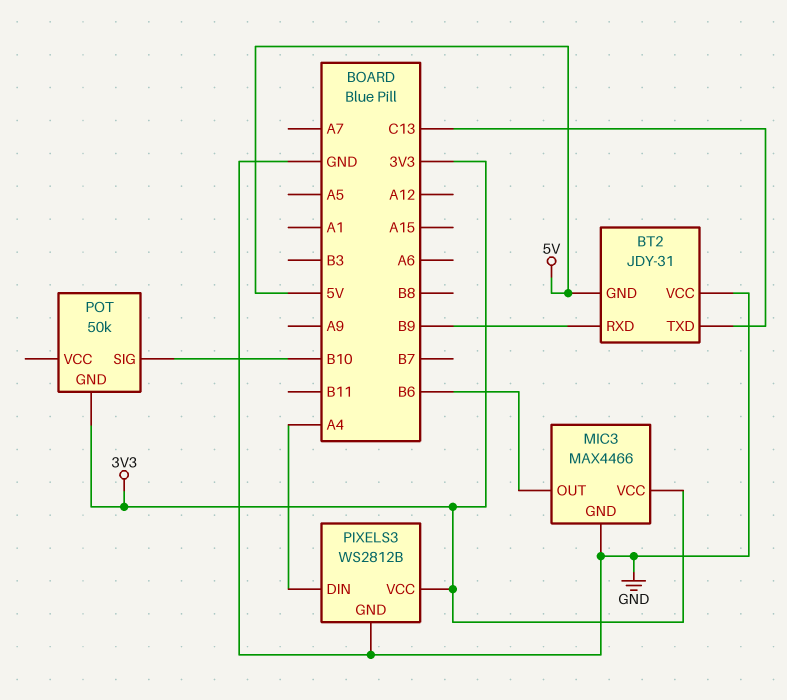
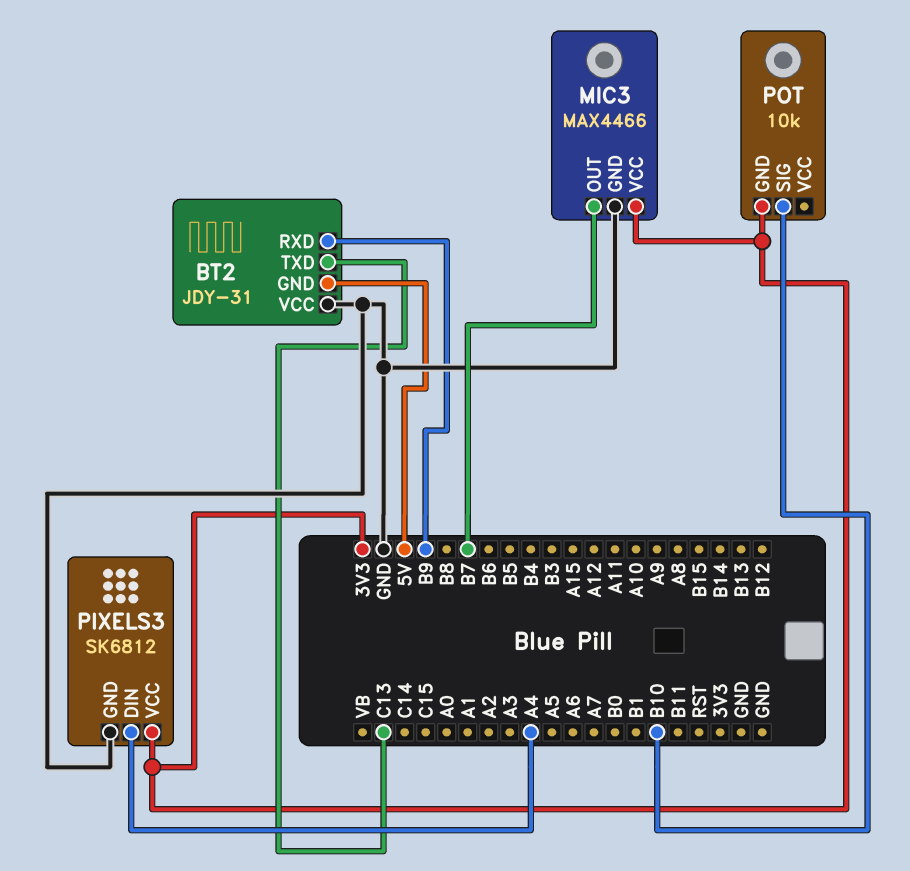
MIC3 pin OUT: B6 -> B7
PIXELS3: WS2812B -> SK6812
POT: 50k -> 10k

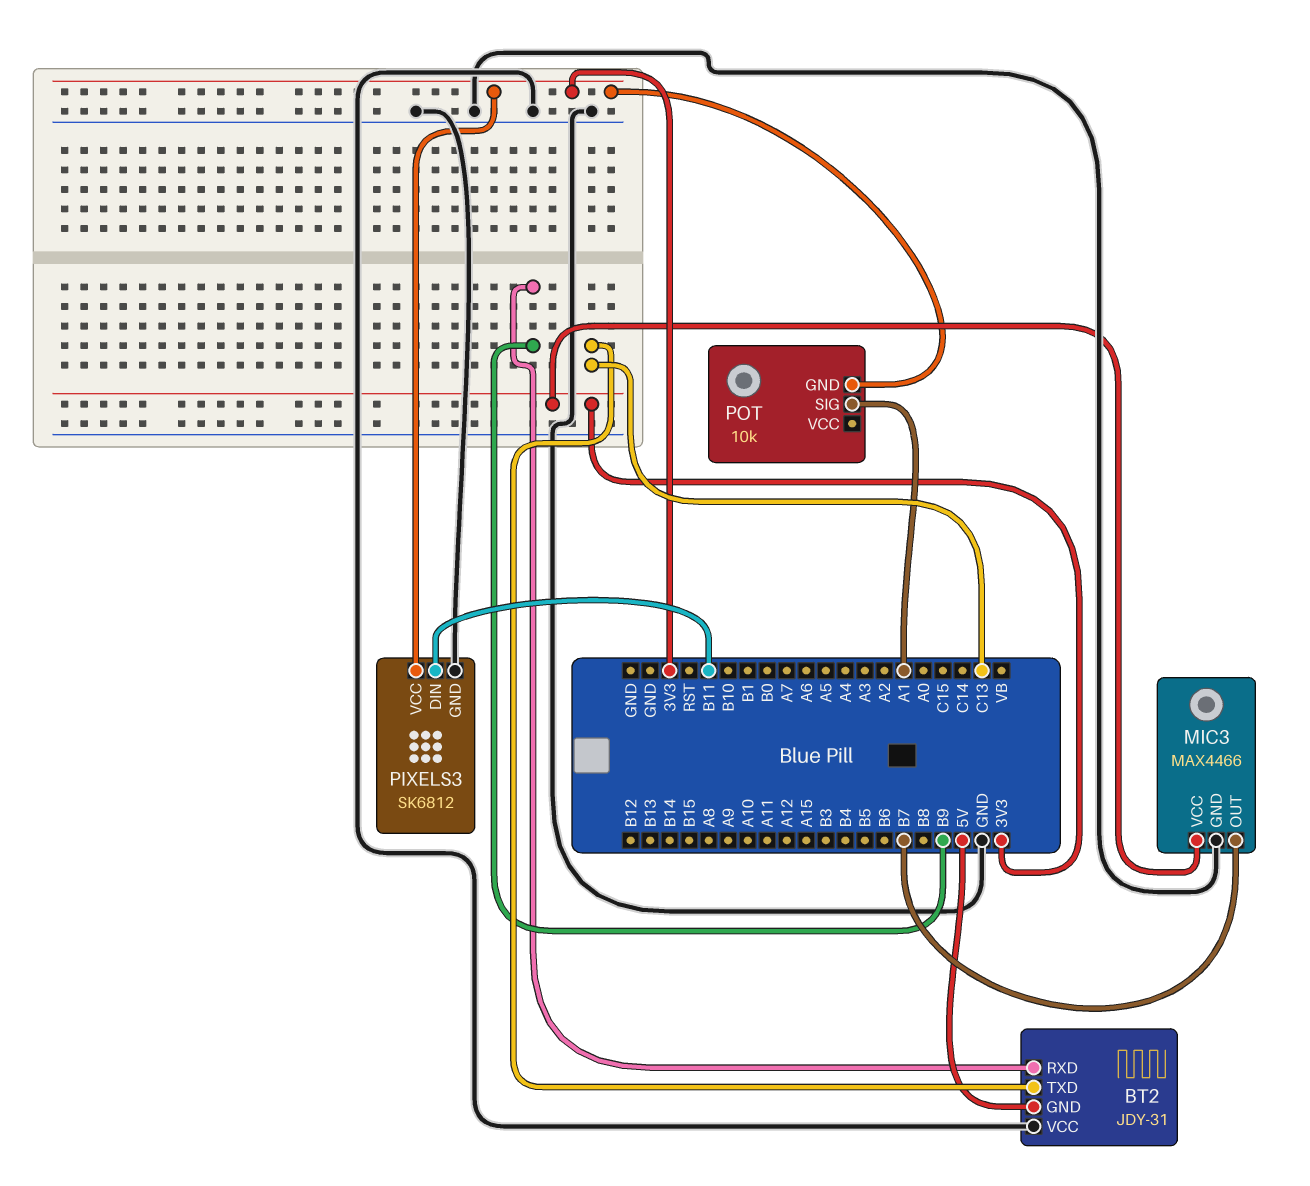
PIXELS3 pin DIN: A4 -> B11
POT pin SIG: B10 -> A1

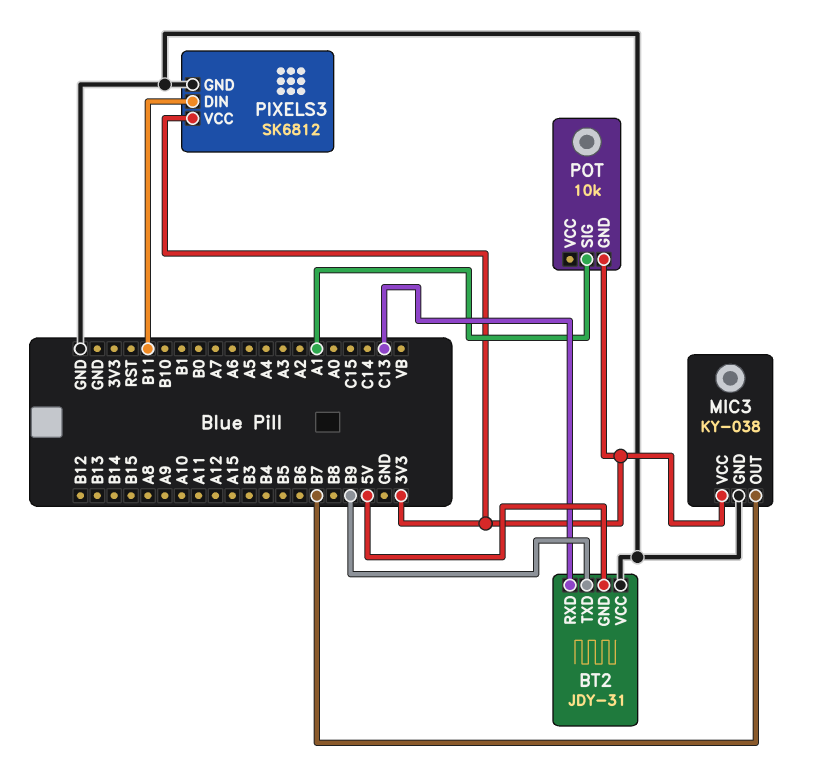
BT2 pin RXD: B9 -> C13
BT2 pin TXD: C13 -> B9
MIC3: MAX4466 -> KY-038

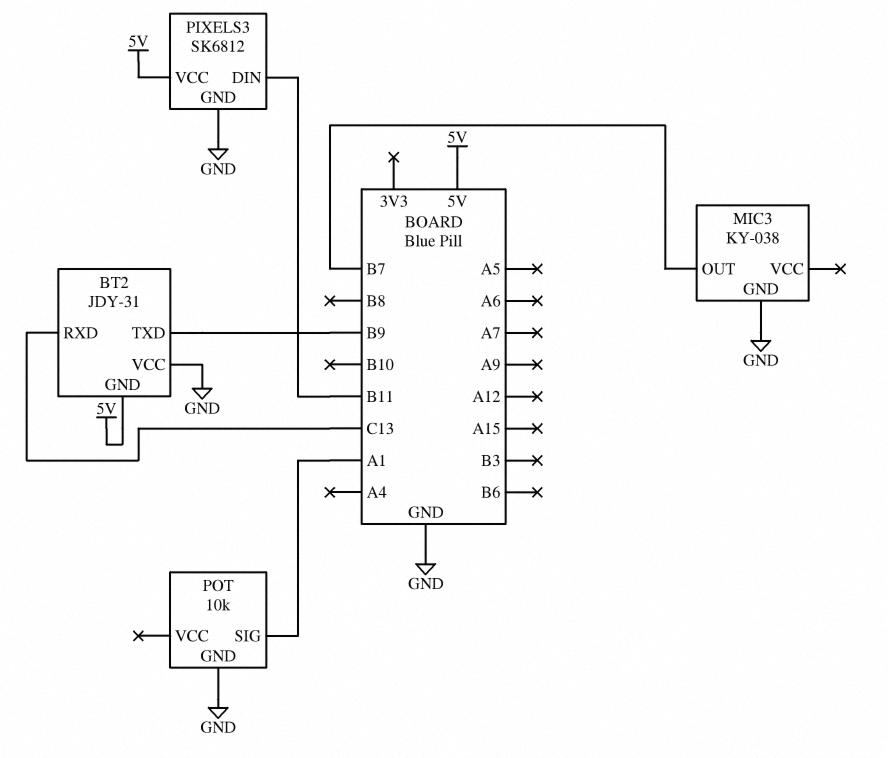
MIC3 pin VCC: 3V3 -> none
PIXELS3 pin VCC: 3V3 -> 5V
POT pin GND: 3V3 -> GND

